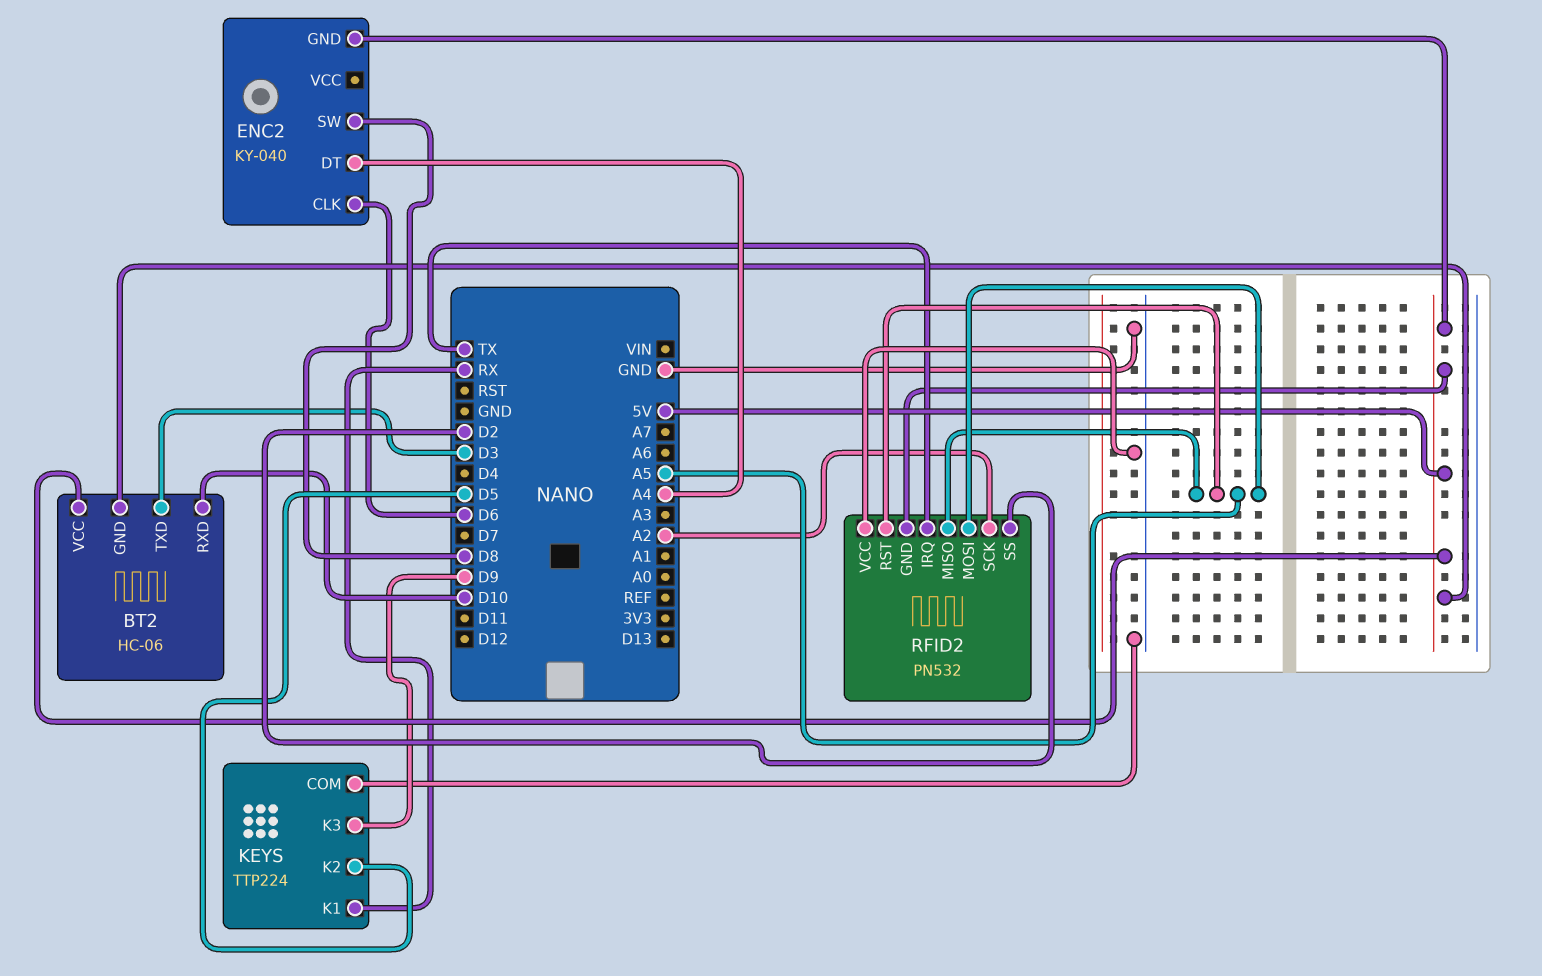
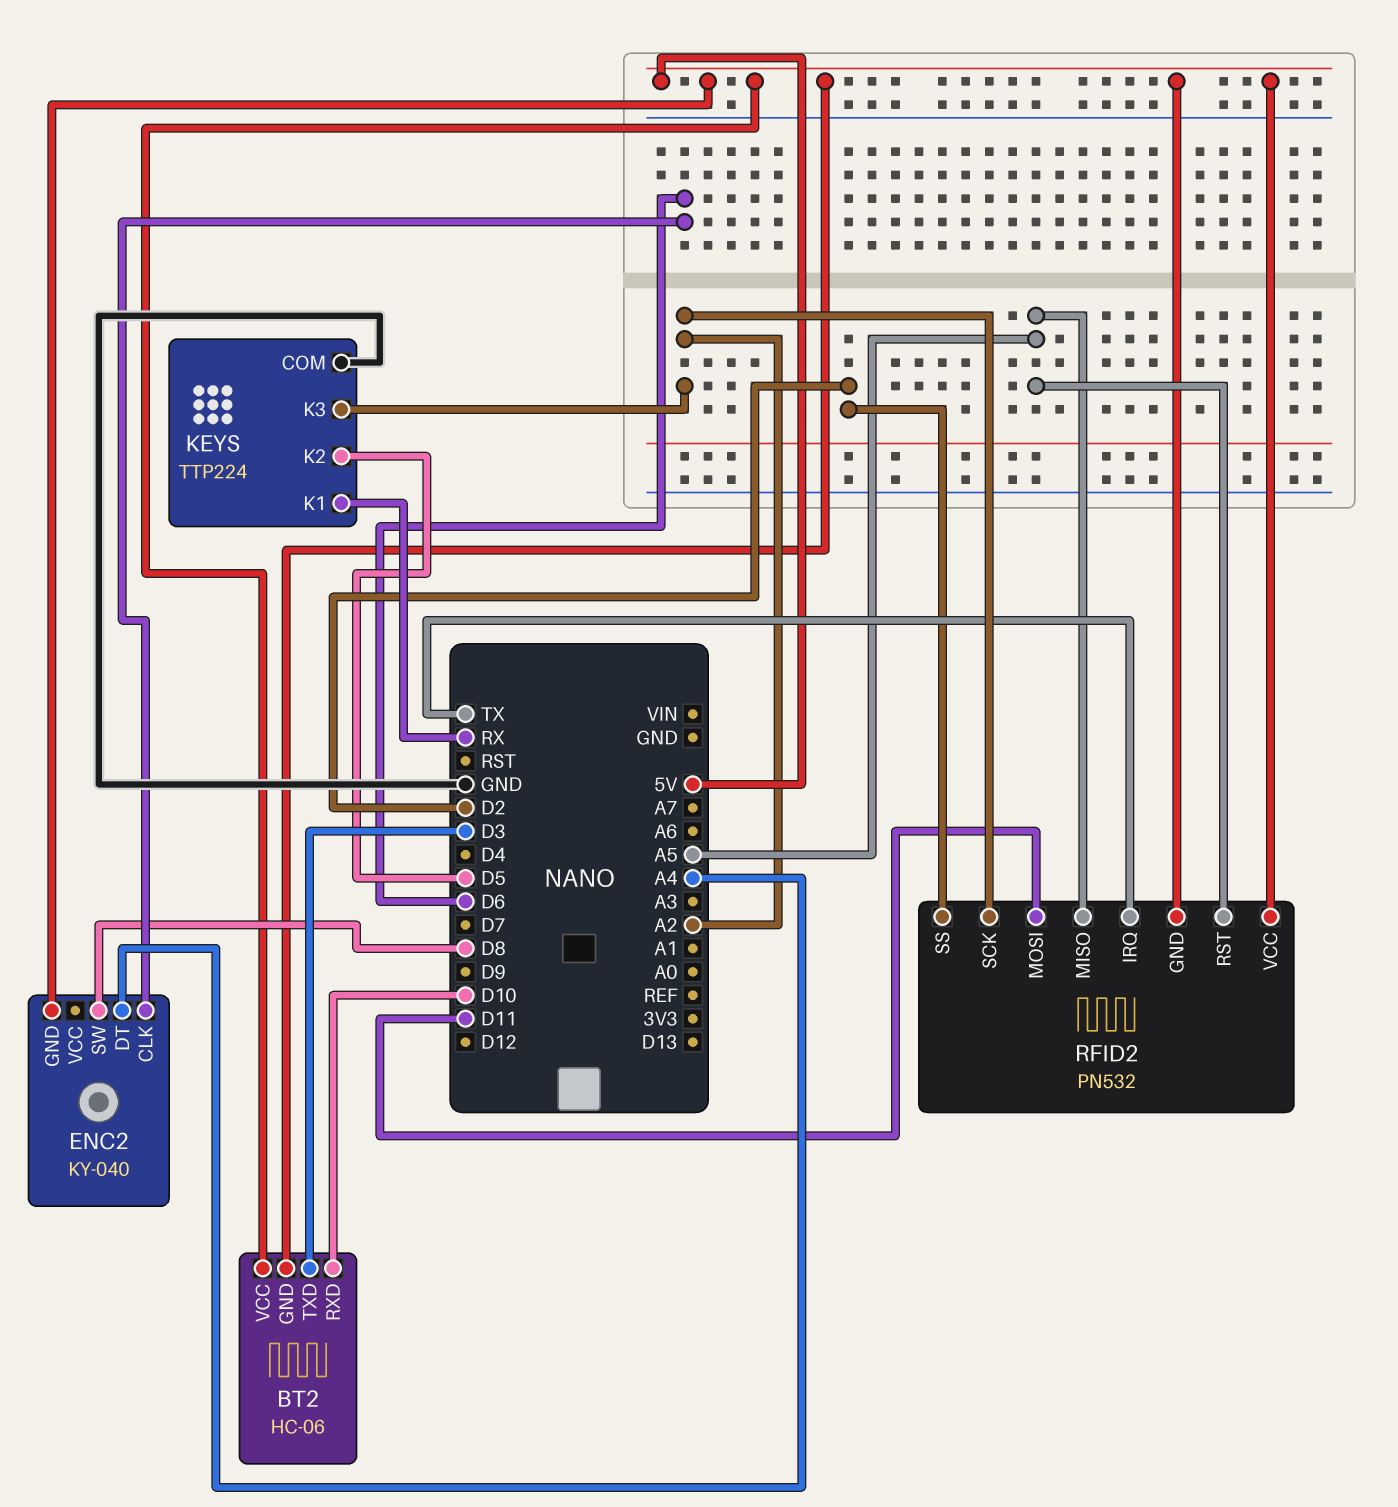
KEYS pin K3: D9 -> A2
RFID2 pin MOSI: A5 -> D11
RFID2 pin VCC: GND -> 5V

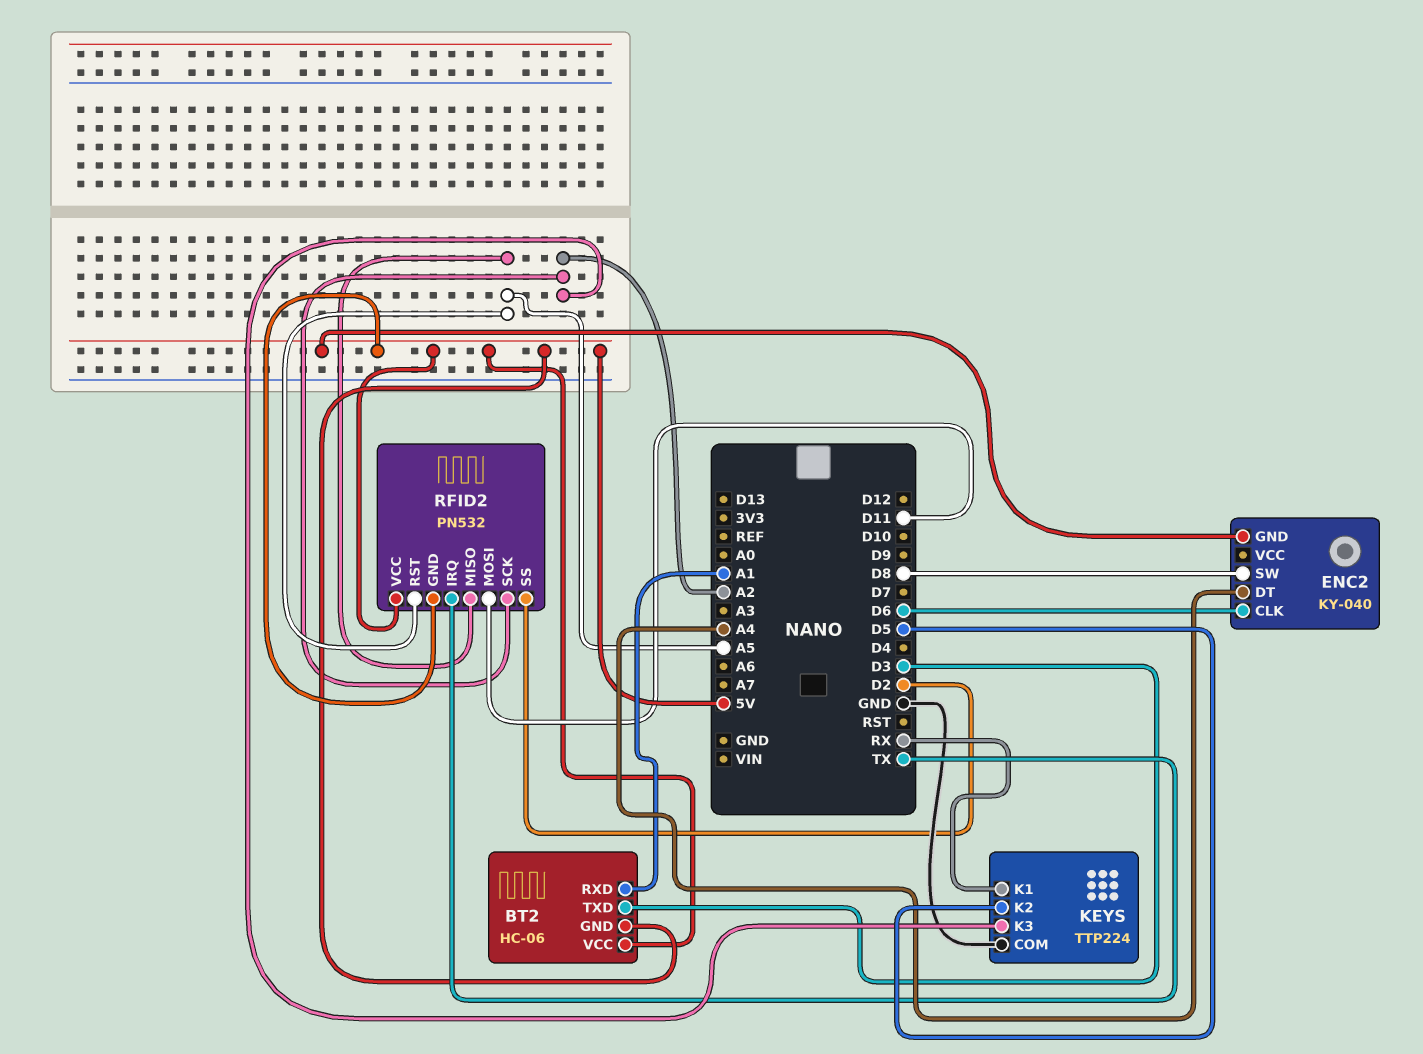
BT2 pin RXD: D10 -> A1

